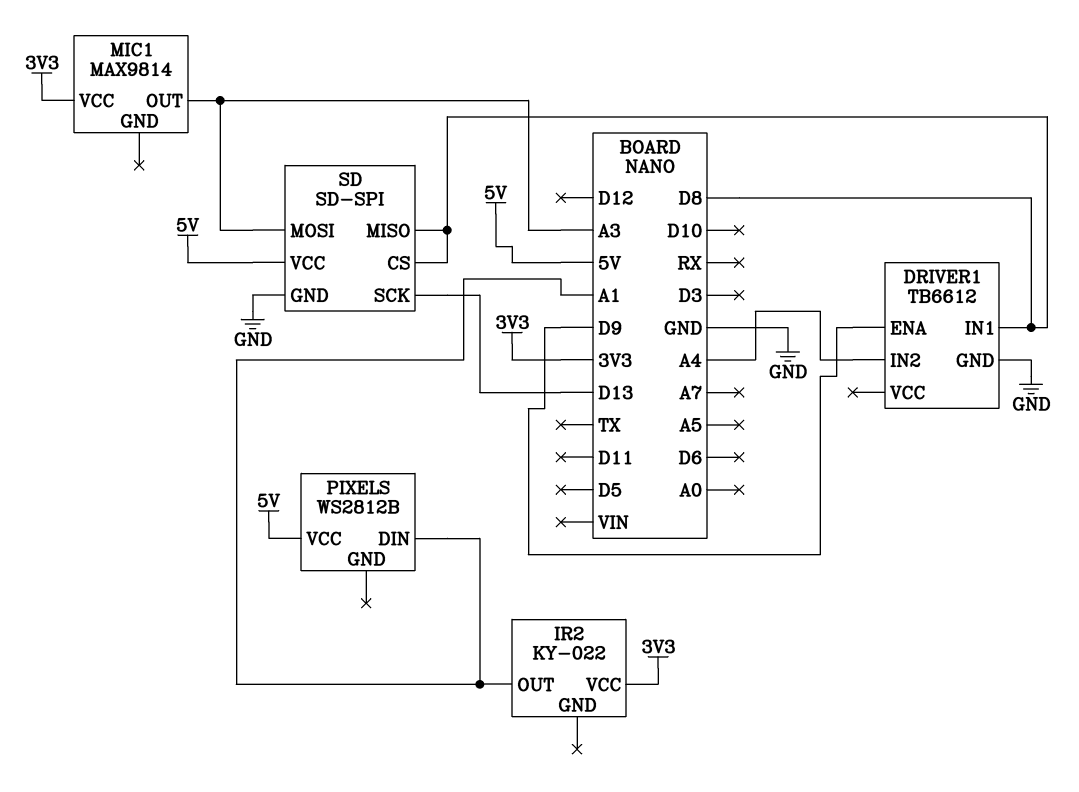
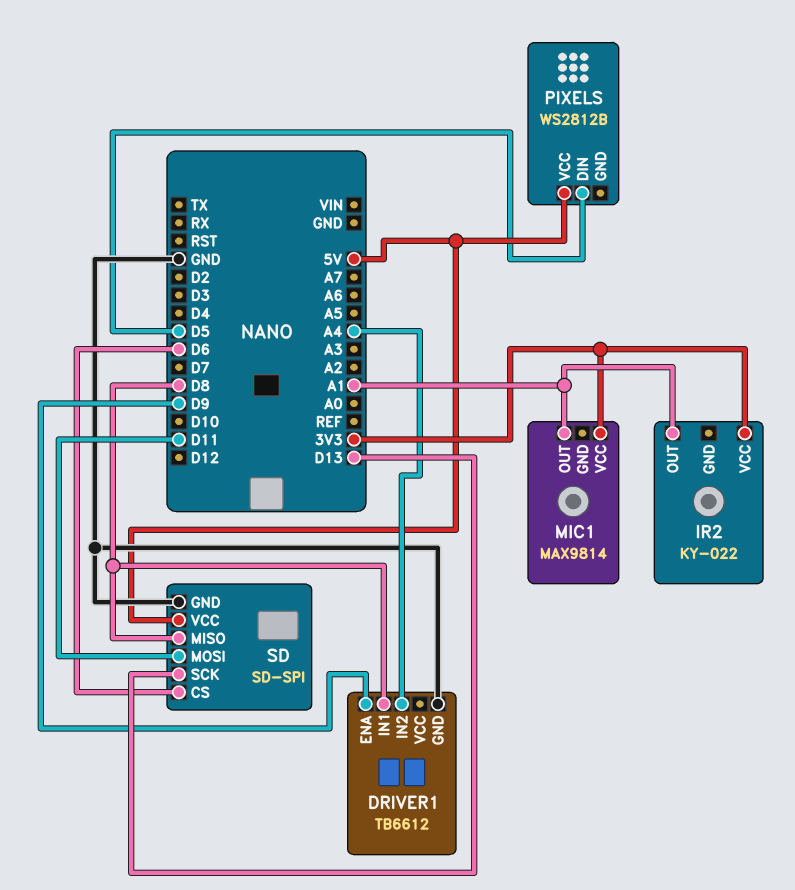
MIC1 pin OUT: A3 -> A1
PIXELS pin DIN: A1 -> D5
SD pin CS: D8 -> D6
SD pin MOSI: A3 -> D11

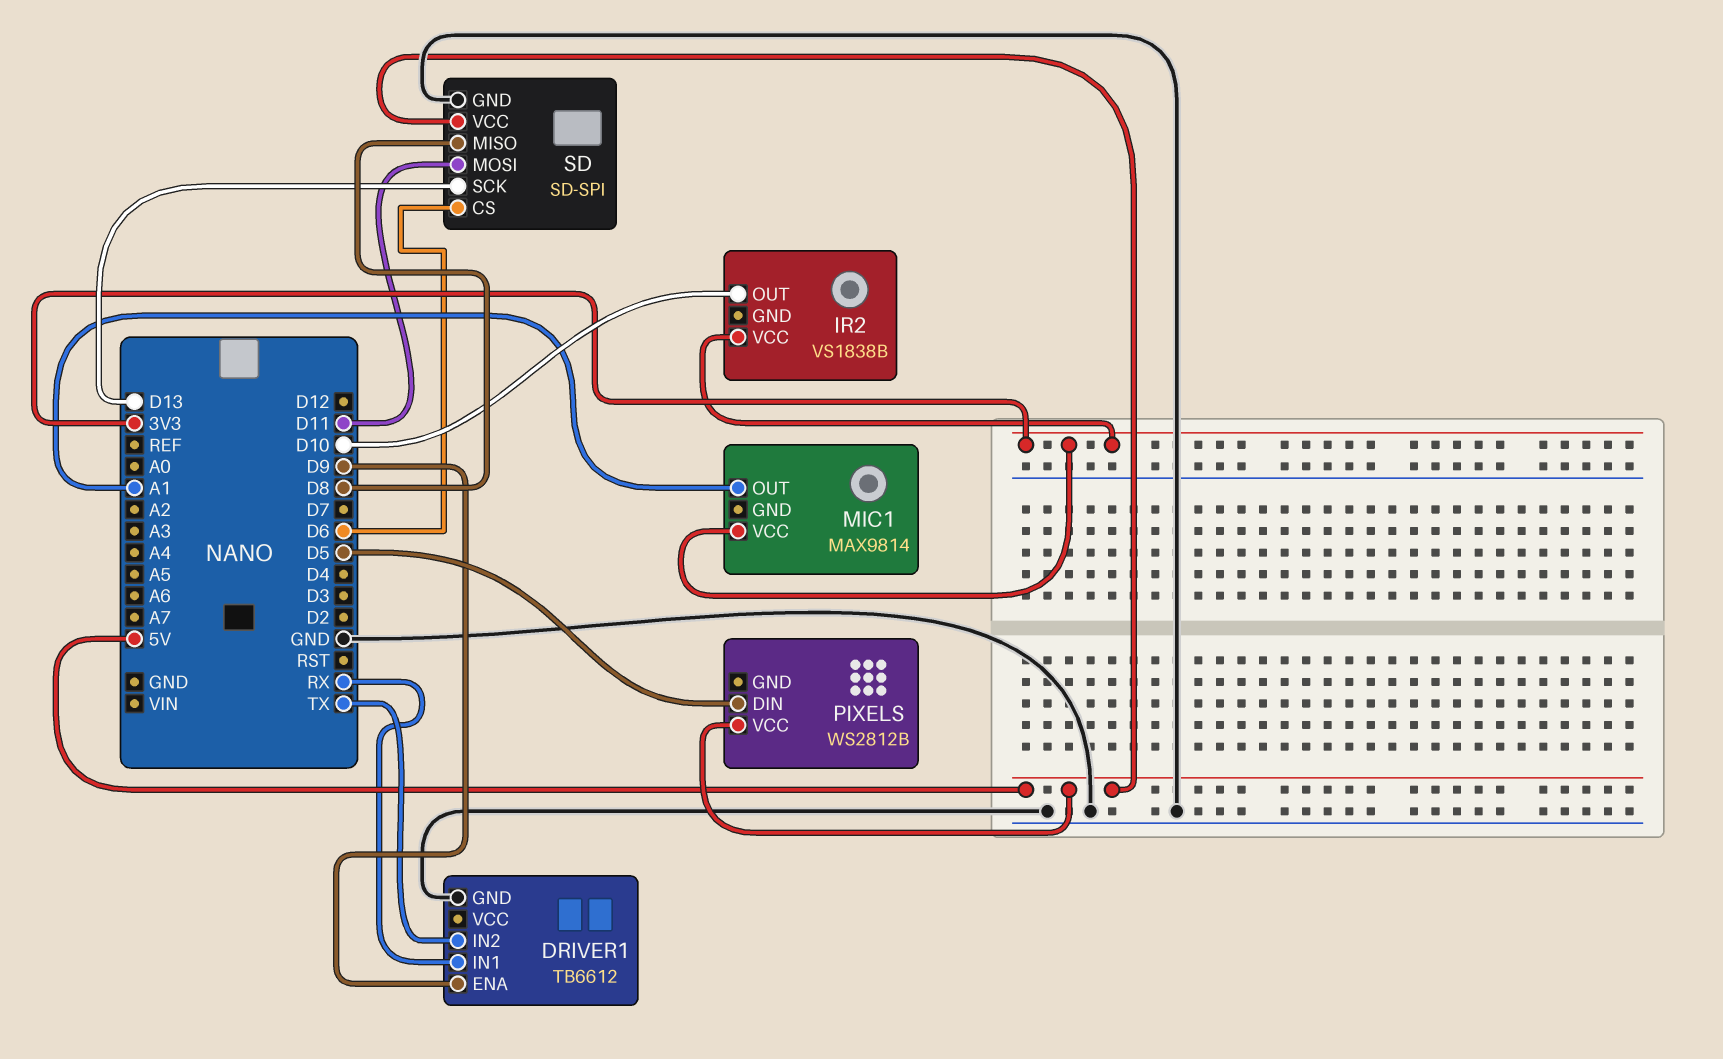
DRIVER1 pin IN1: D8 -> RX
DRIVER1 pin IN2: A4 -> TX
IR2: KY-022 -> VS1838B
IR2 pin OUT: A1 -> D10

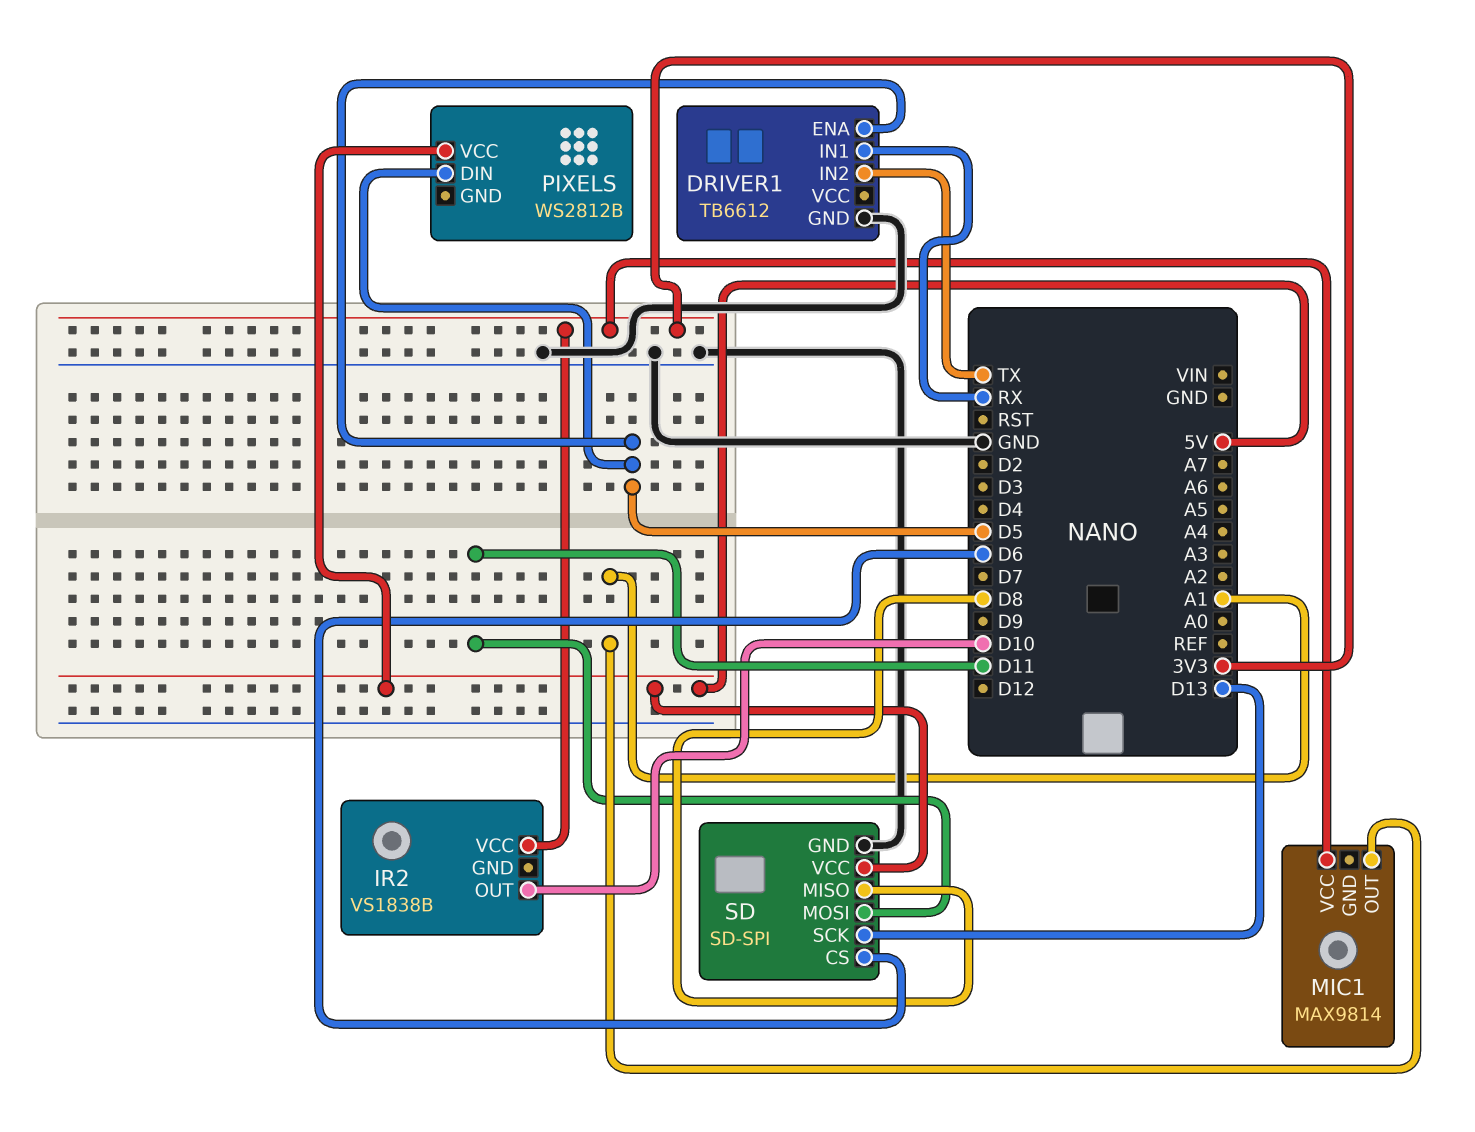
DRIVER1 pin ENA: D9 -> D5

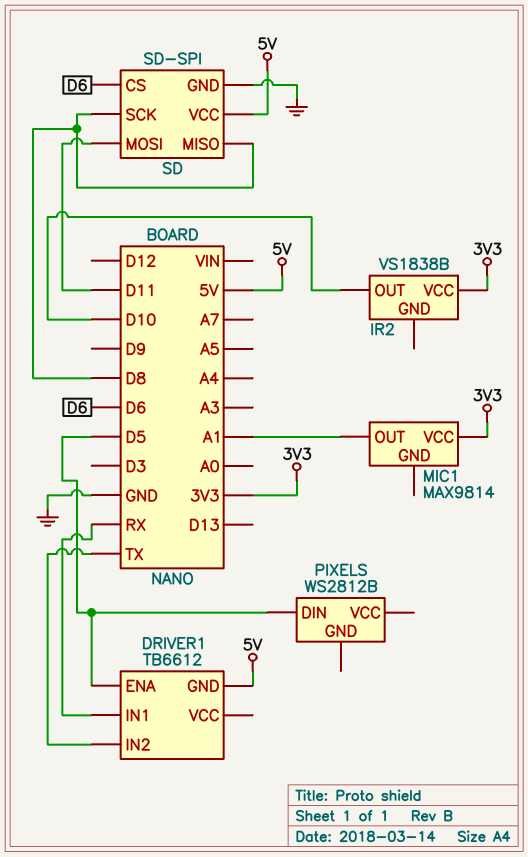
DRIVER1 pin GND: GND -> 5V
PIXELS pin VCC: 5V -> none
SD pin SCK: D13 -> D8

